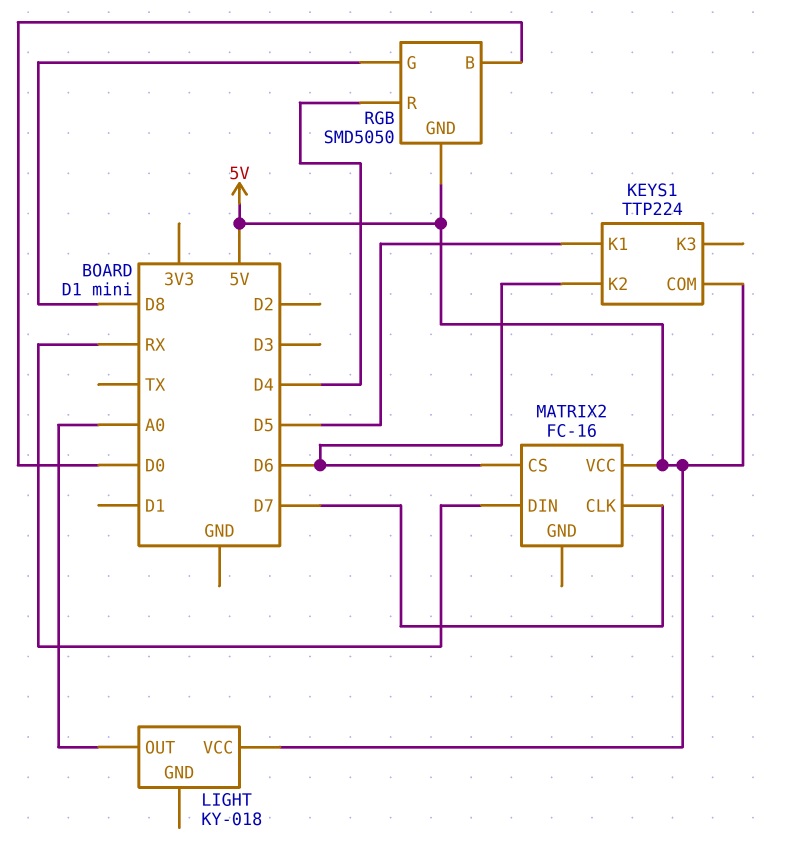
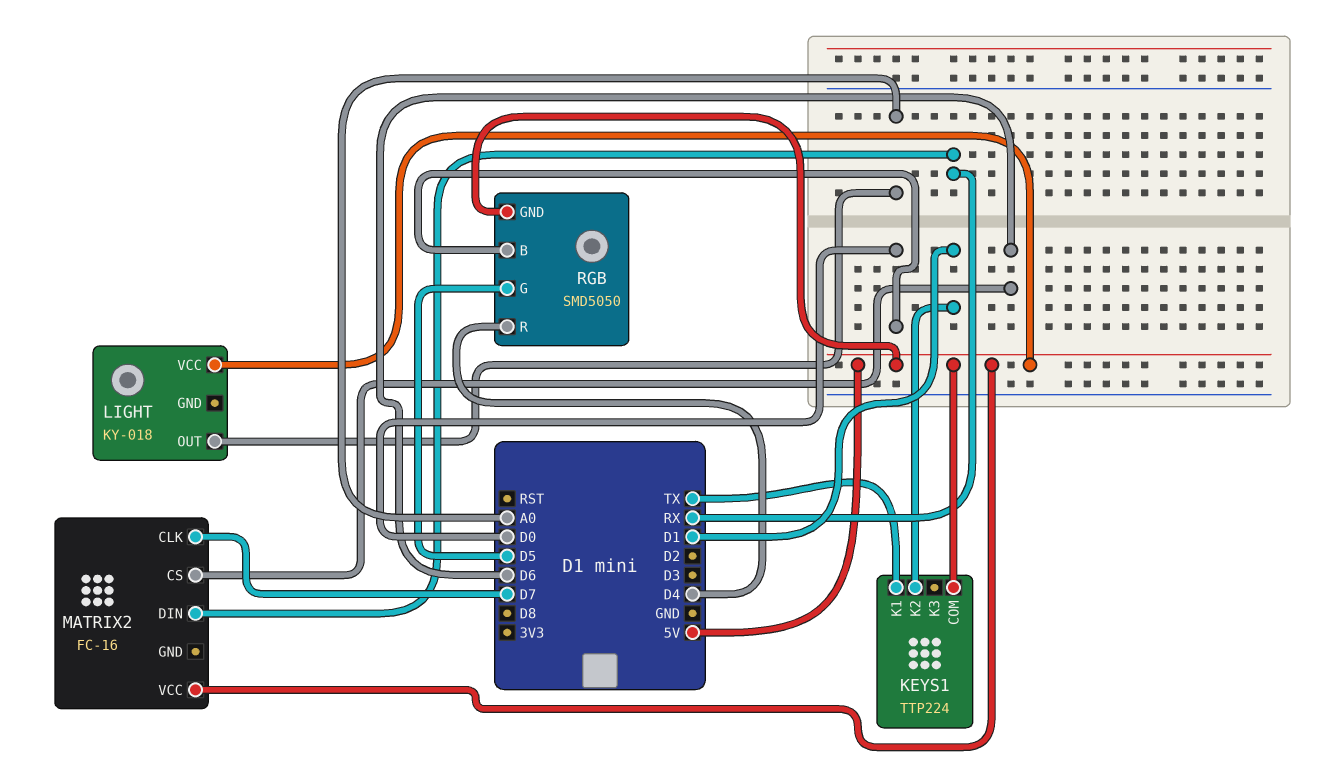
KEYS1 pin K1: D5 -> TX
KEYS1 pin K2: D6 -> D1
RGB pin G: D8 -> D5

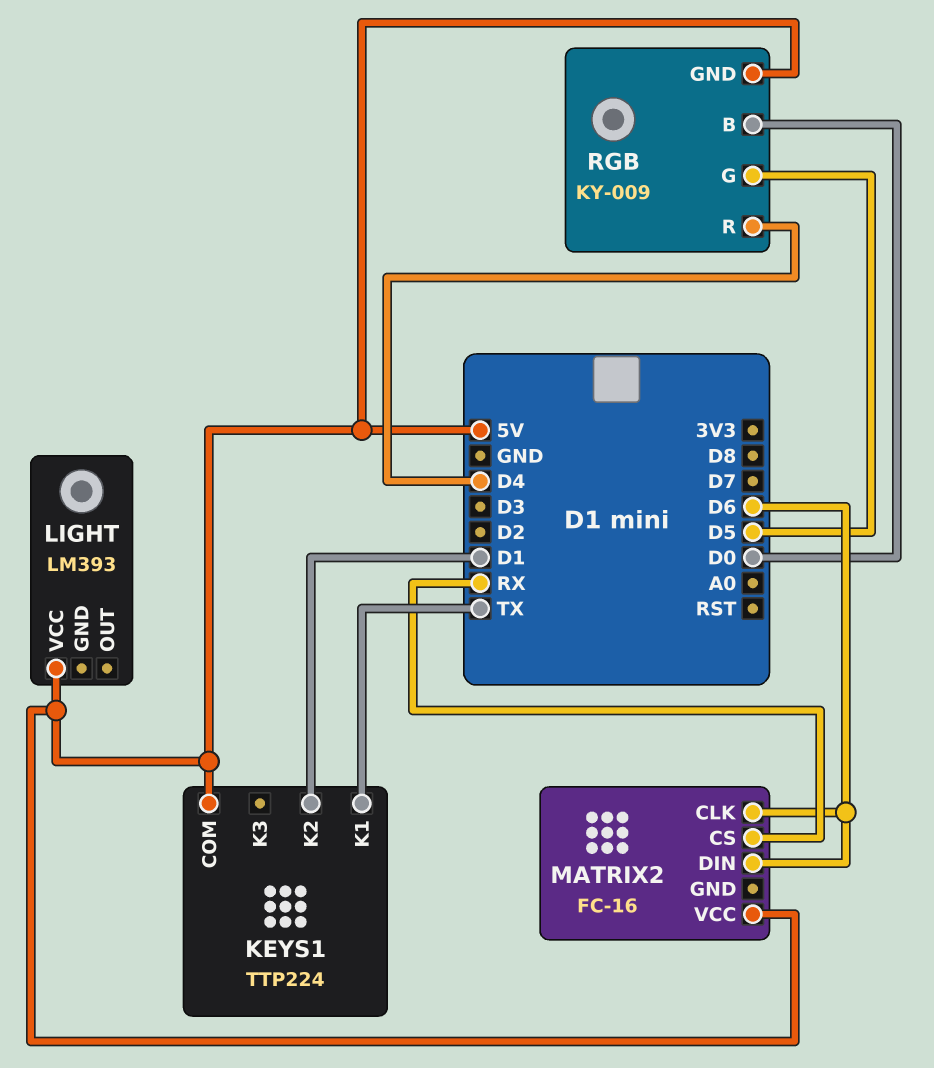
LIGHT: KY-018 -> LM393
LIGHT pin OUT: A0 -> none
MATRIX2 pin CLK: D7 -> D6
MATRIX2 pin CS: D6 -> RX
MATRIX2 pin DIN: RX -> D6
RGB: SMD5050 -> KY-009

